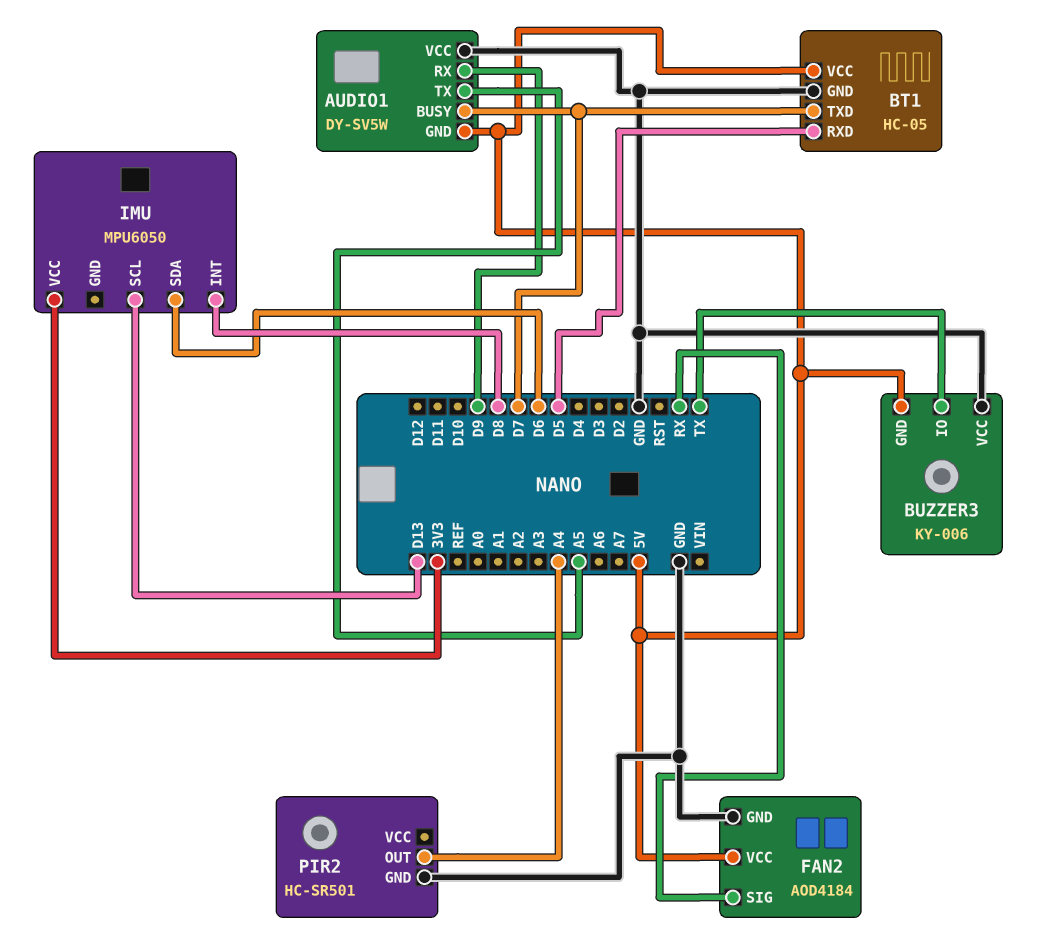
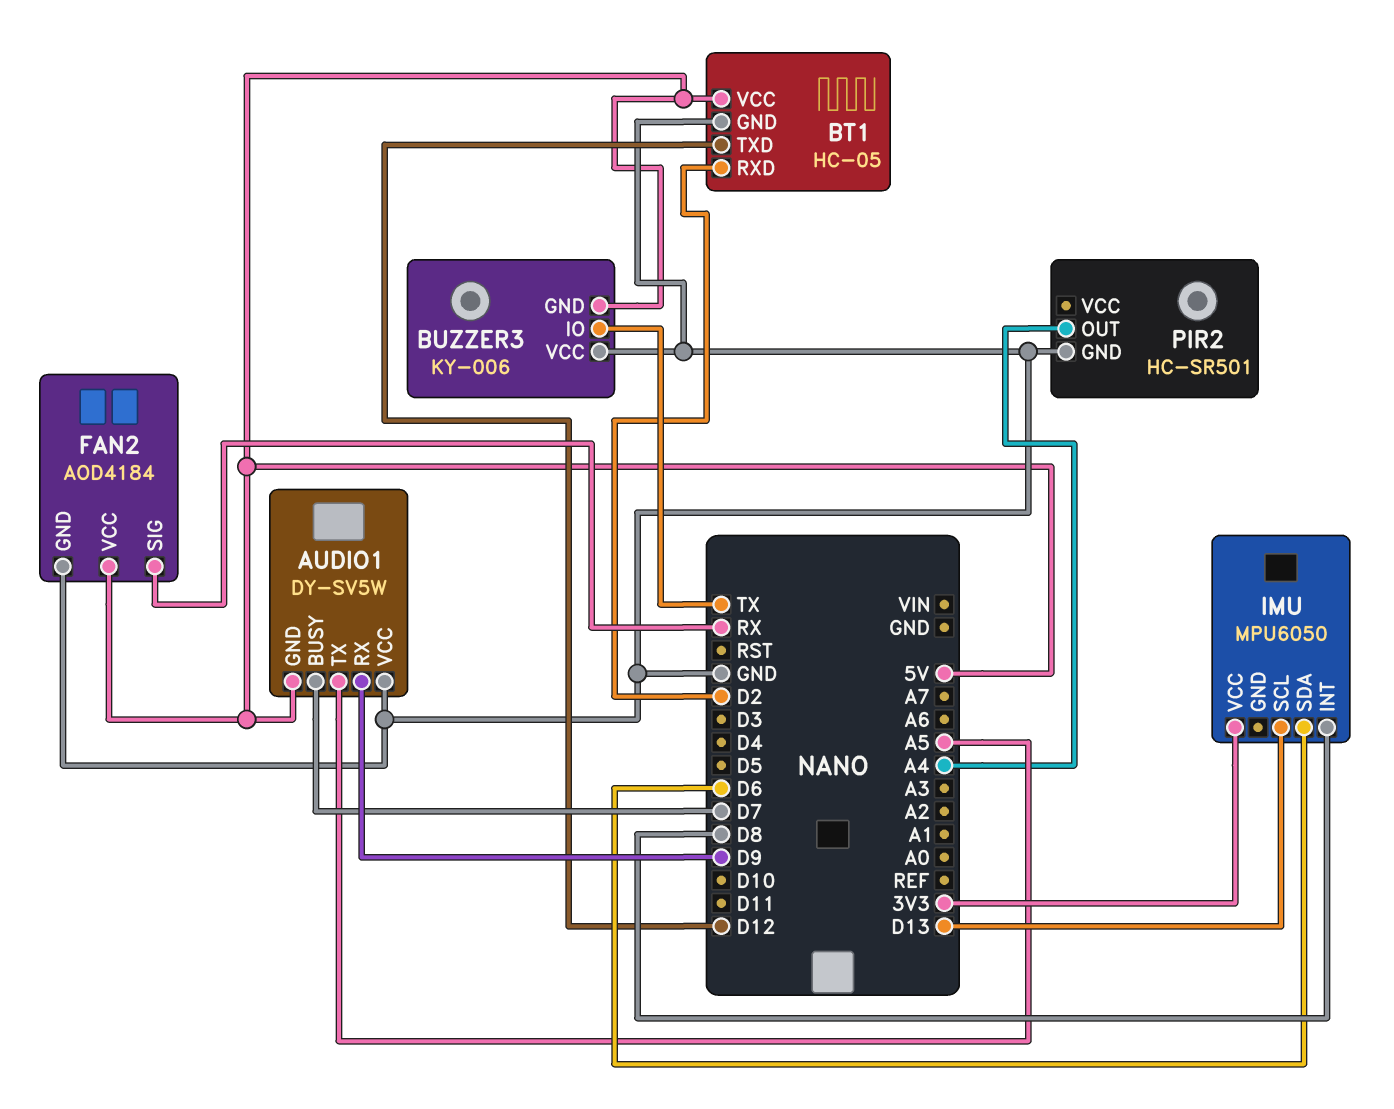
BT1 pin RXD: D5 -> D2
BT1 pin TXD: D7 -> D12

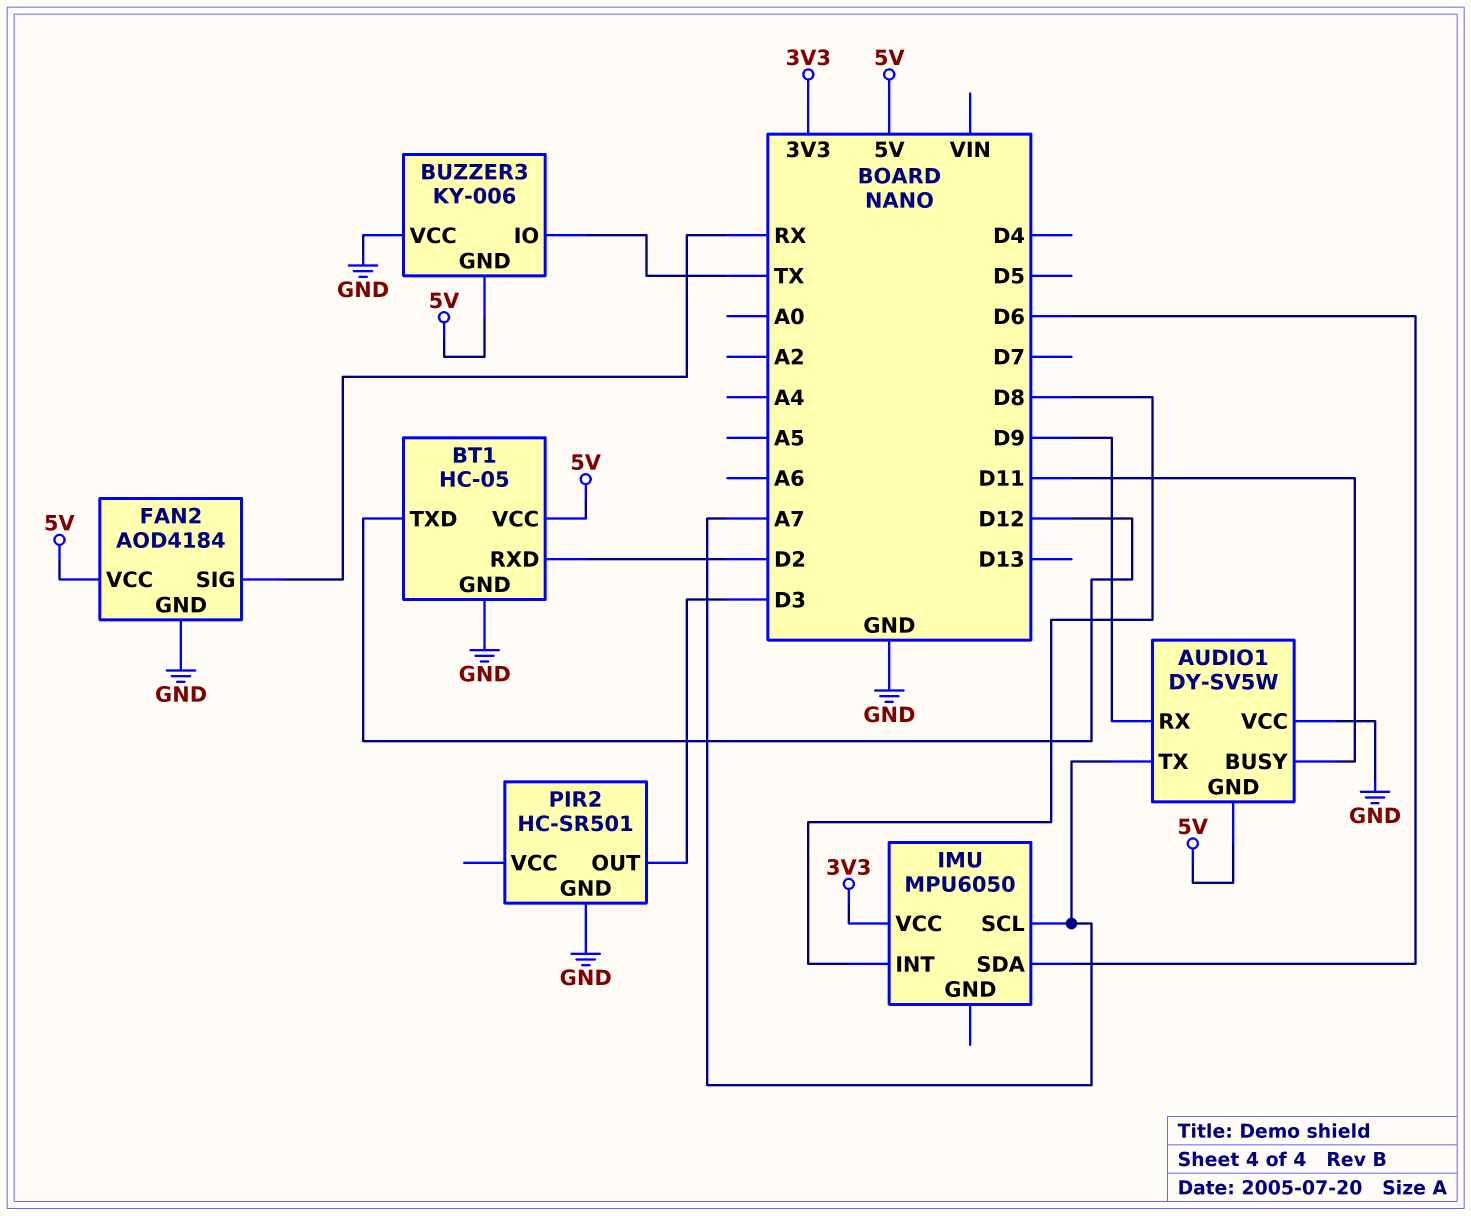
AUDIO1 pin BUSY: D7 -> D11
AUDIO1 pin TX: A5 -> A7
IMU pin SCL: D13 -> A7
PIR2 pin OUT: A4 -> D3

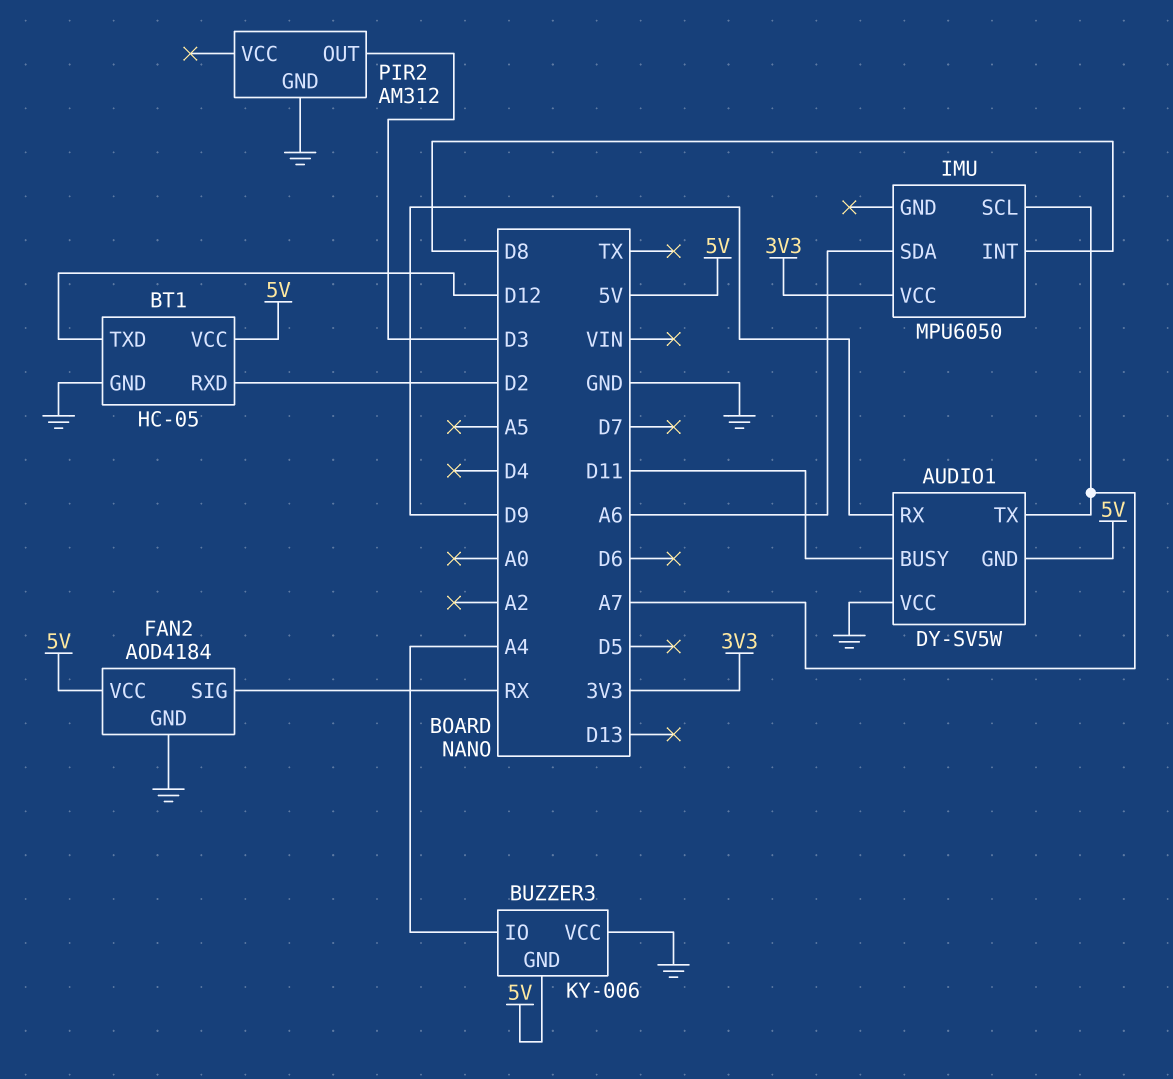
BUZZER3 pin IO: TX -> A4
IMU pin SDA: D6 -> A6
PIR2: HC-SR501 -> AM312

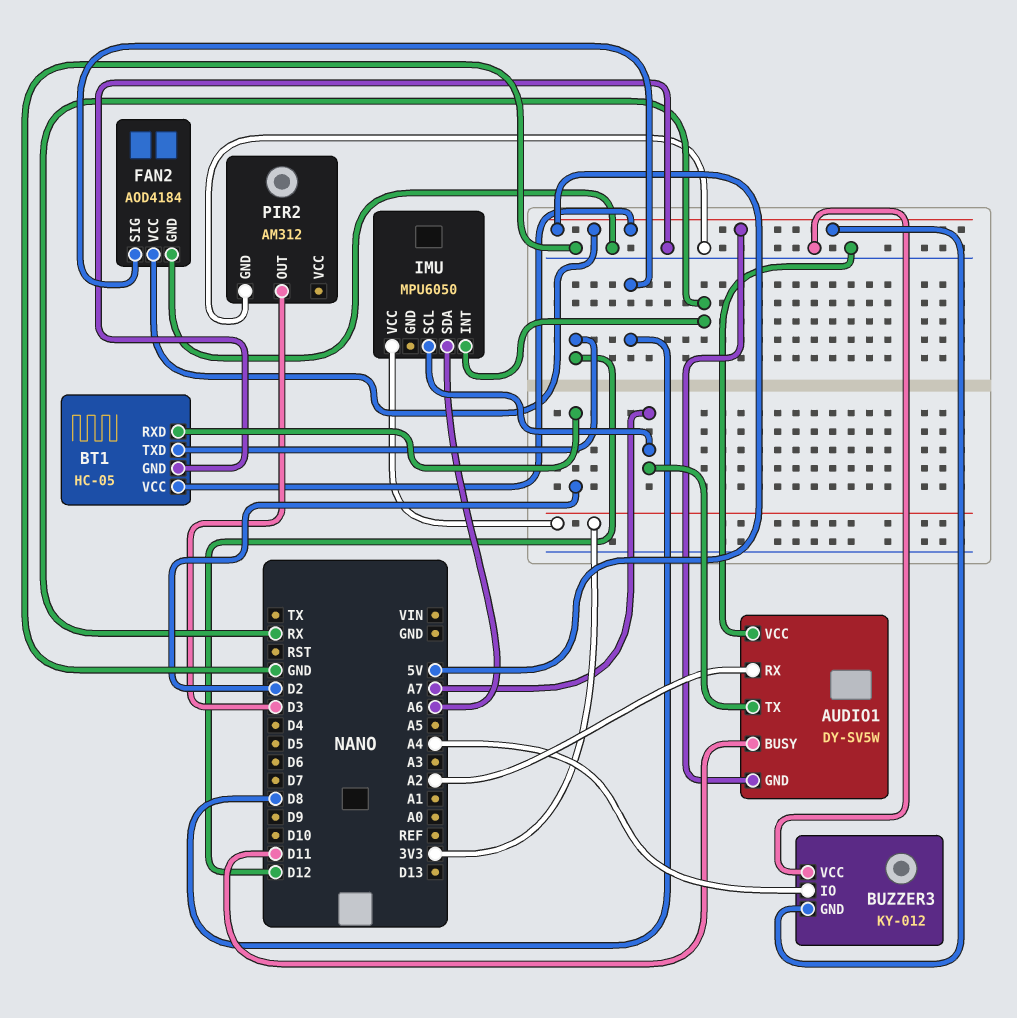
AUDIO1 pin RX: D9 -> A2
BUZZER3: KY-006 -> KY-012
FAN2 pin SIG: RX -> D8
IMU pin INT: D8 -> RX

